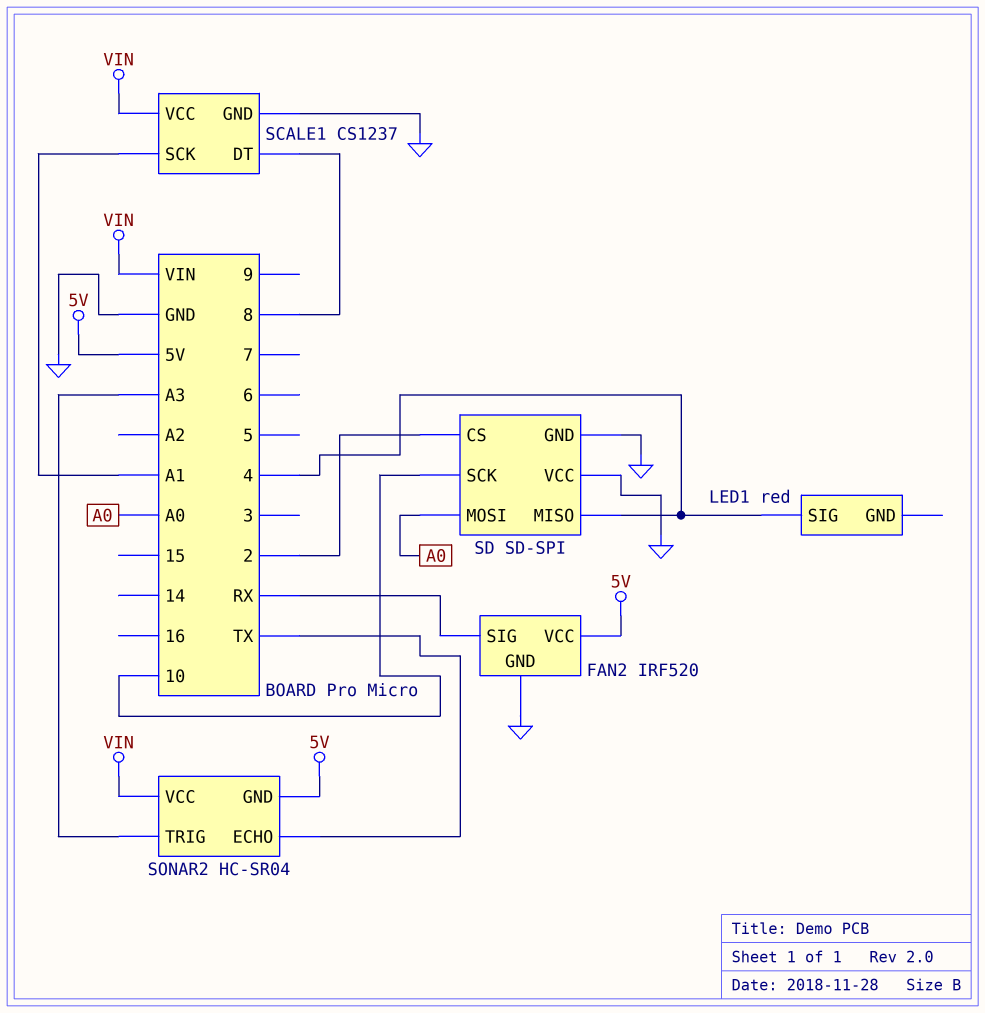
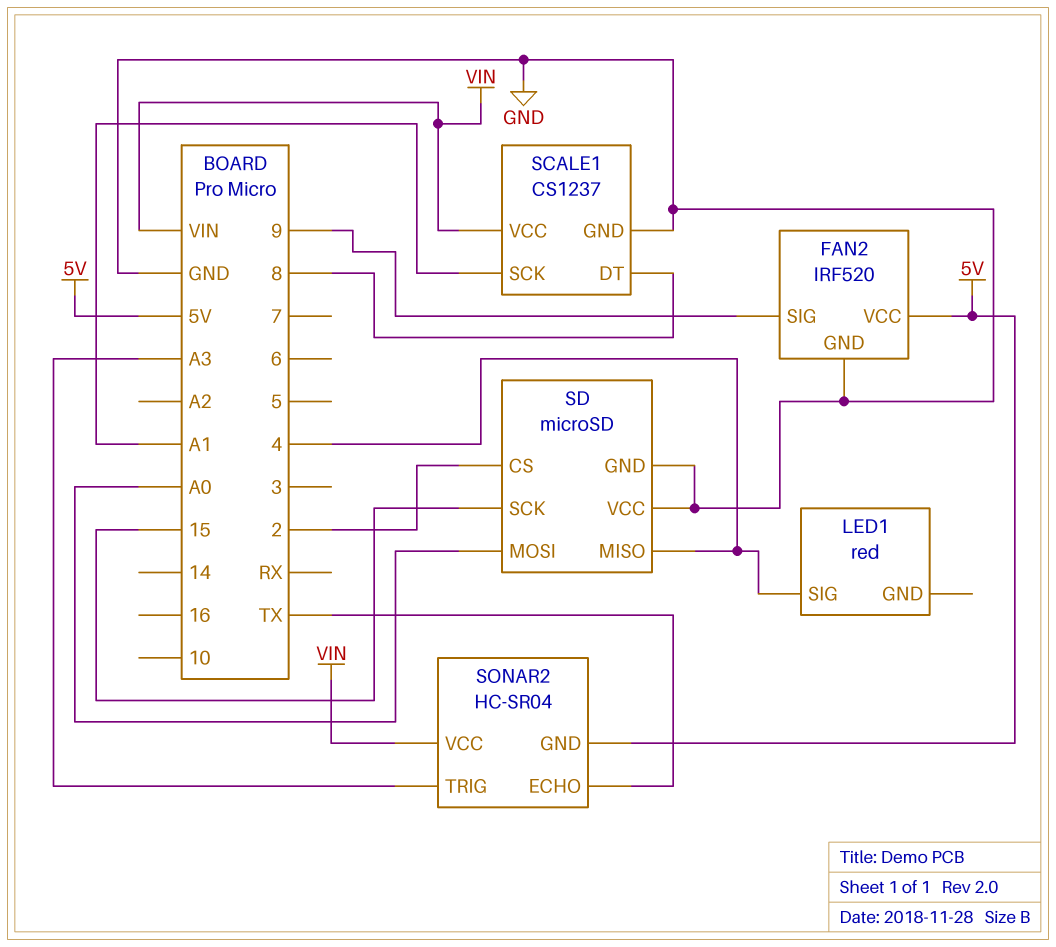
FAN2 pin SIG: RX -> 9
SD: SD-SPI -> microSD
SD pin SCK: 10 -> 15

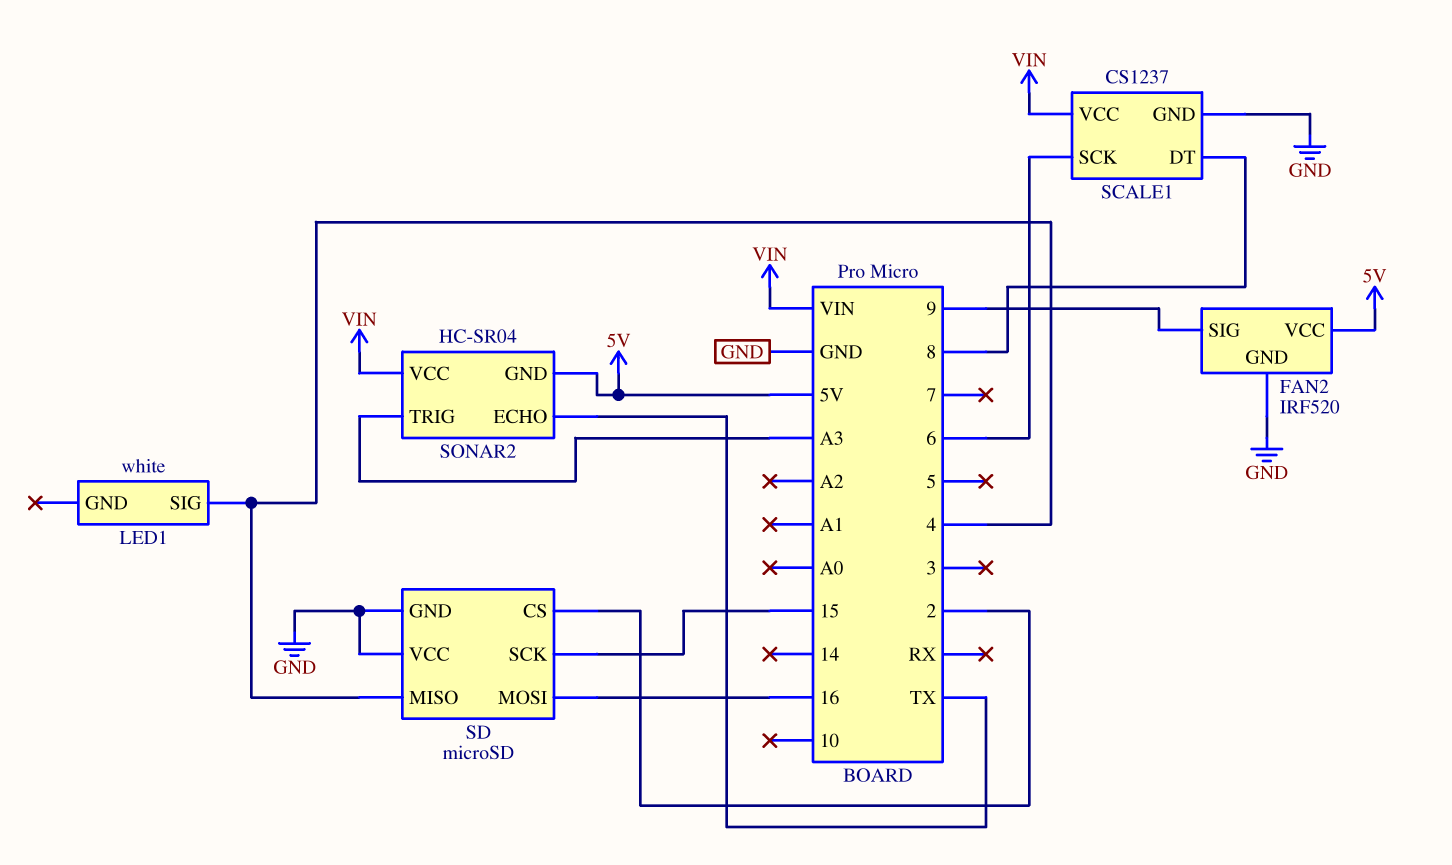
LED1: red -> white
SCALE1 pin SCK: A1 -> 6
SD pin MOSI: A0 -> 16

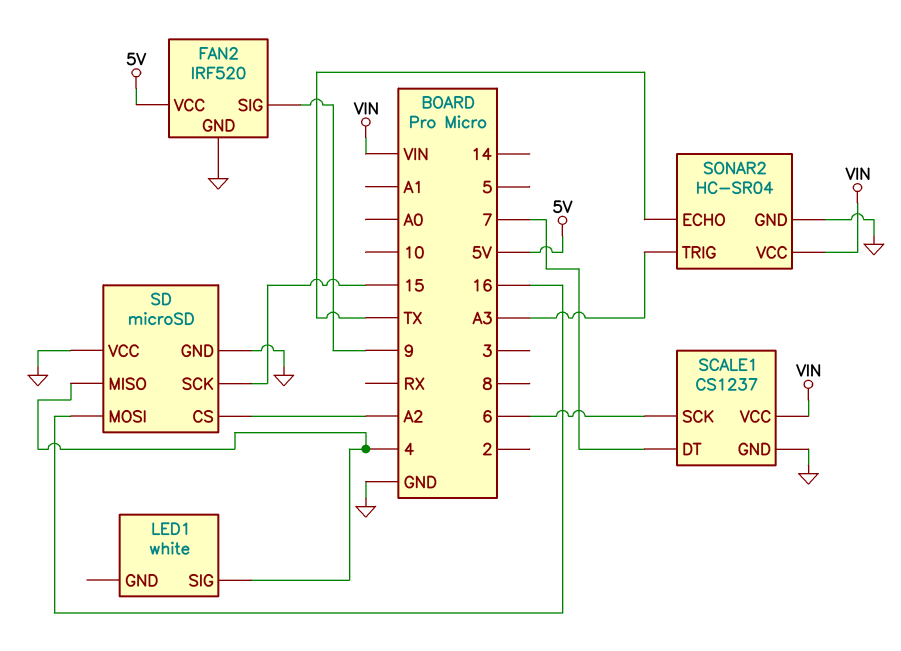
SCALE1 pin DT: 8 -> 7
SD pin CS: 2 -> A2
SONAR2 pin GND: 5V -> GND

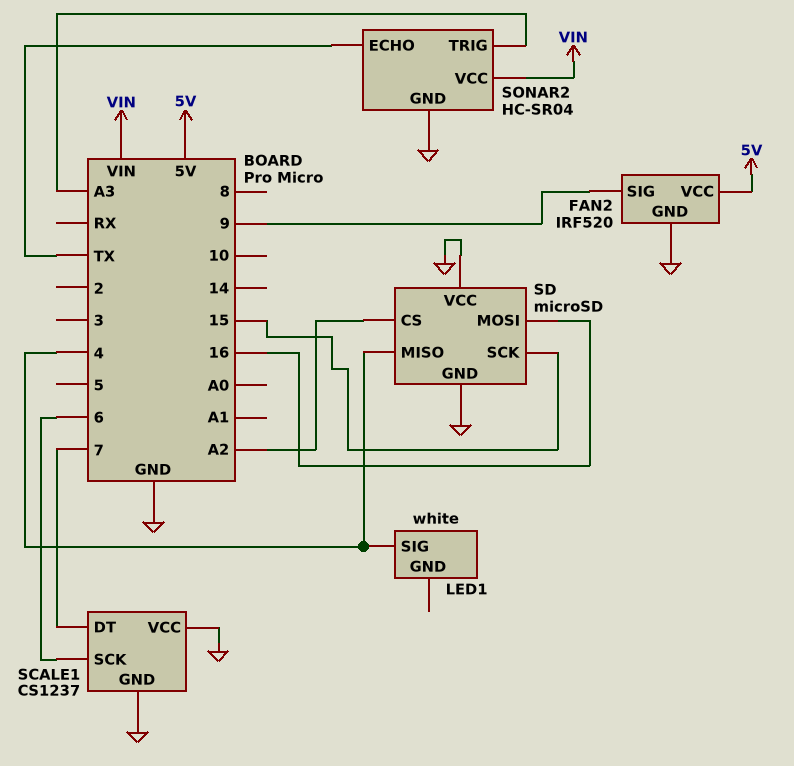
SCALE1 pin VCC: VIN -> GND

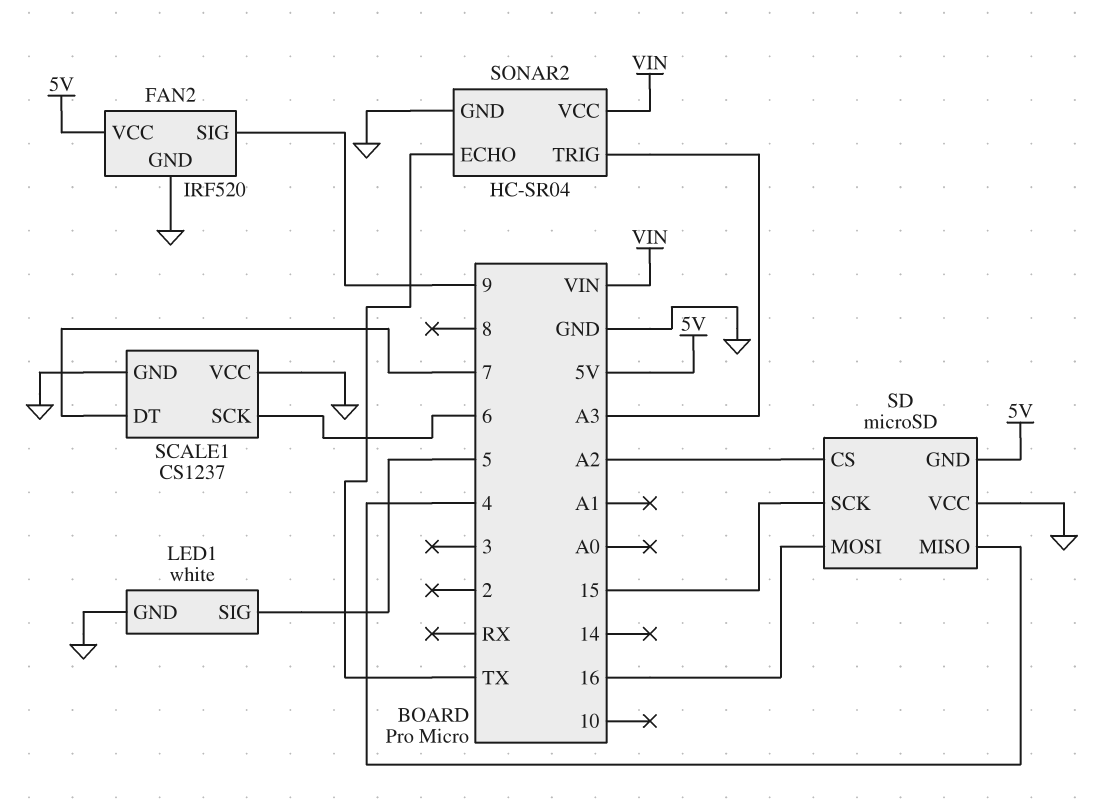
LED1 pin GND: none -> GND
LED1 pin SIG: 4 -> 5
SD pin GND: GND -> 5V

